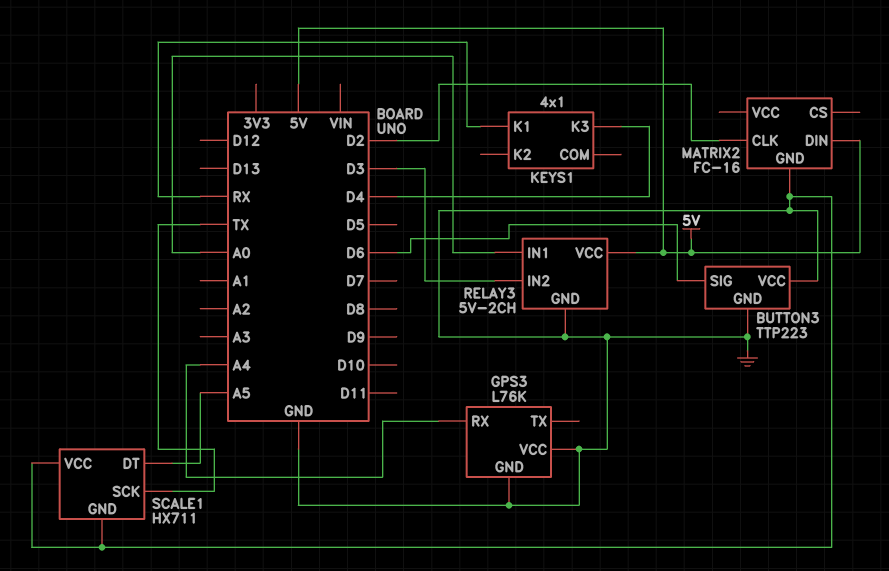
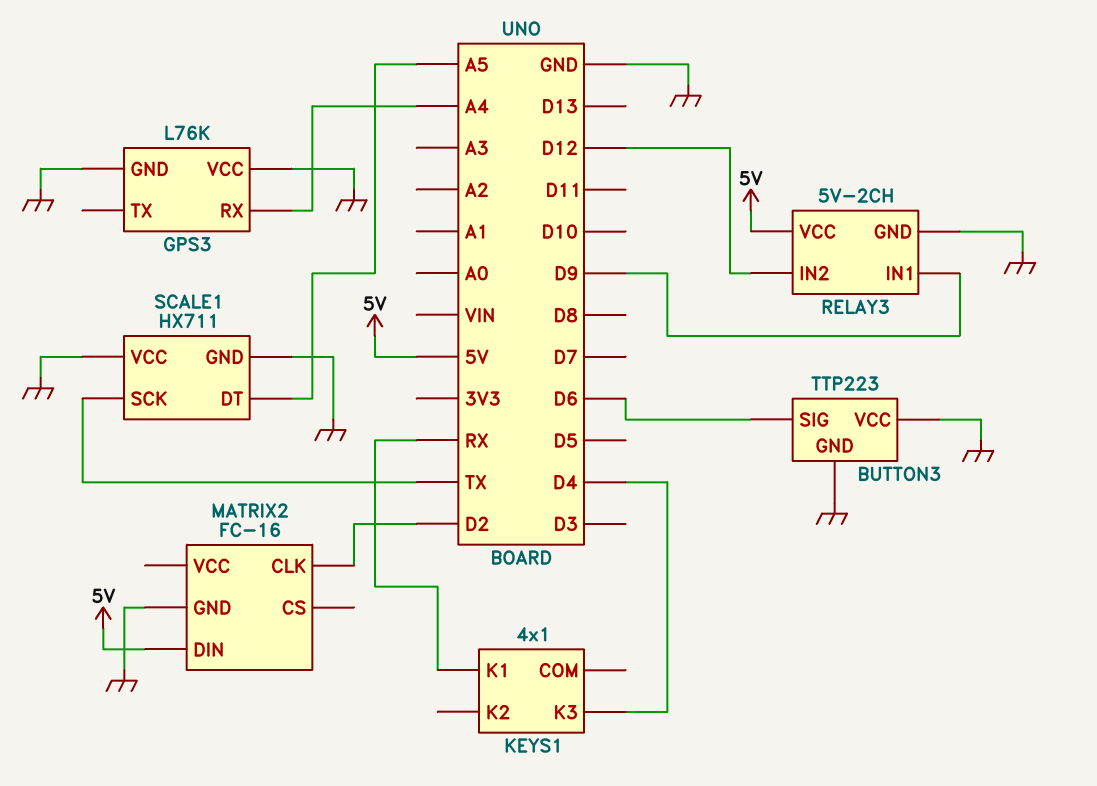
RELAY3 pin IN1: A0 -> D9
RELAY3 pin IN2: D3 -> D12

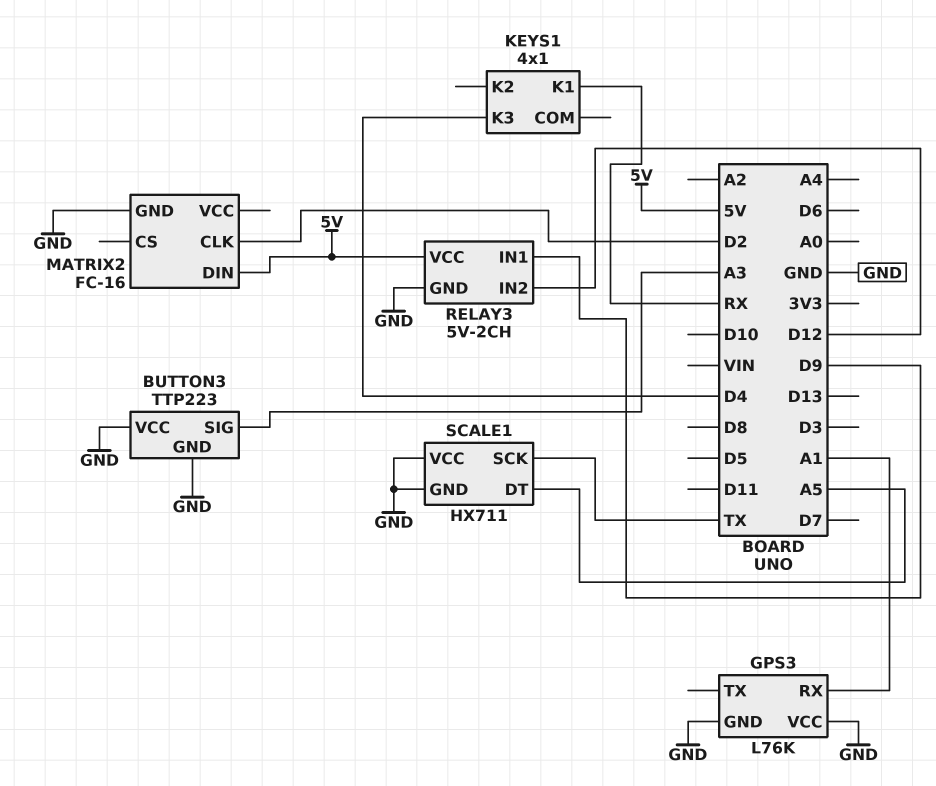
BUTTON3 pin SIG: D6 -> A3
GPS3 pin RX: A4 -> A1

